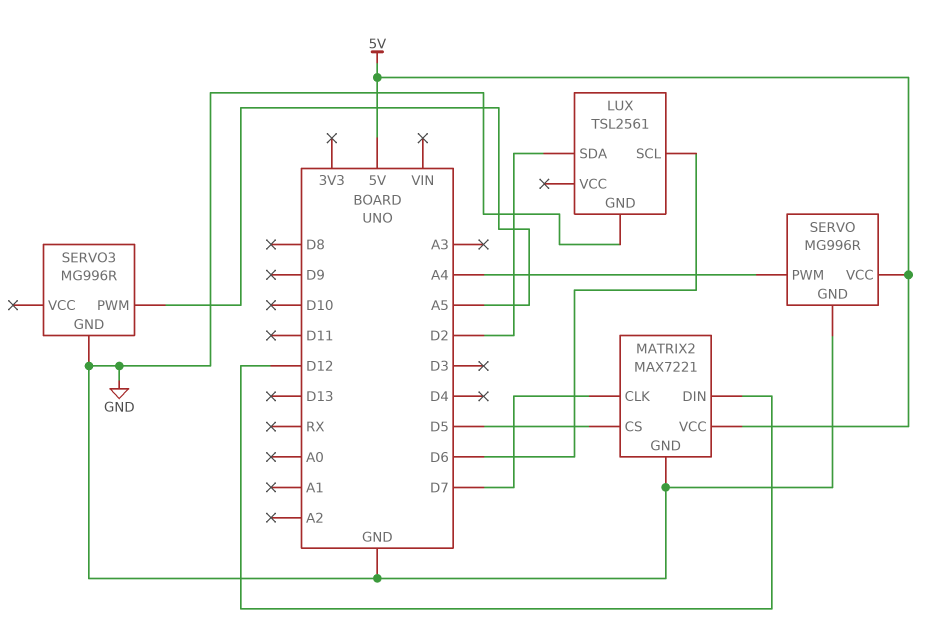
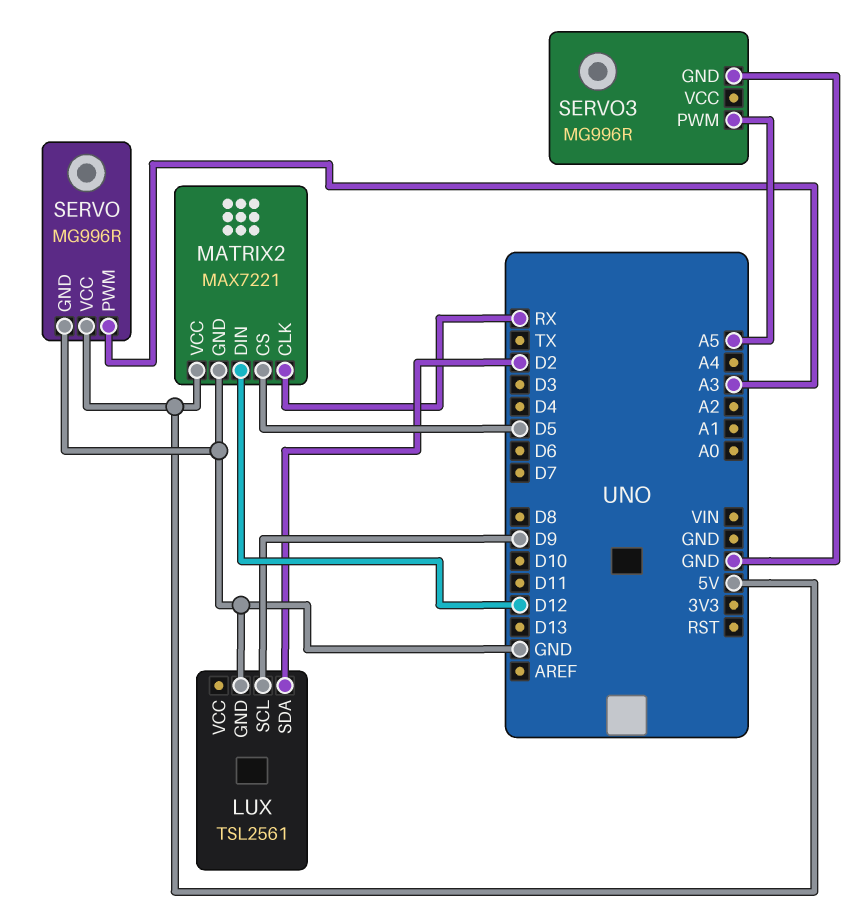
LUX pin SCL: D6 -> D9
MATRIX2 pin CLK: D7 -> RX
SERVO pin PWM: A4 -> A3

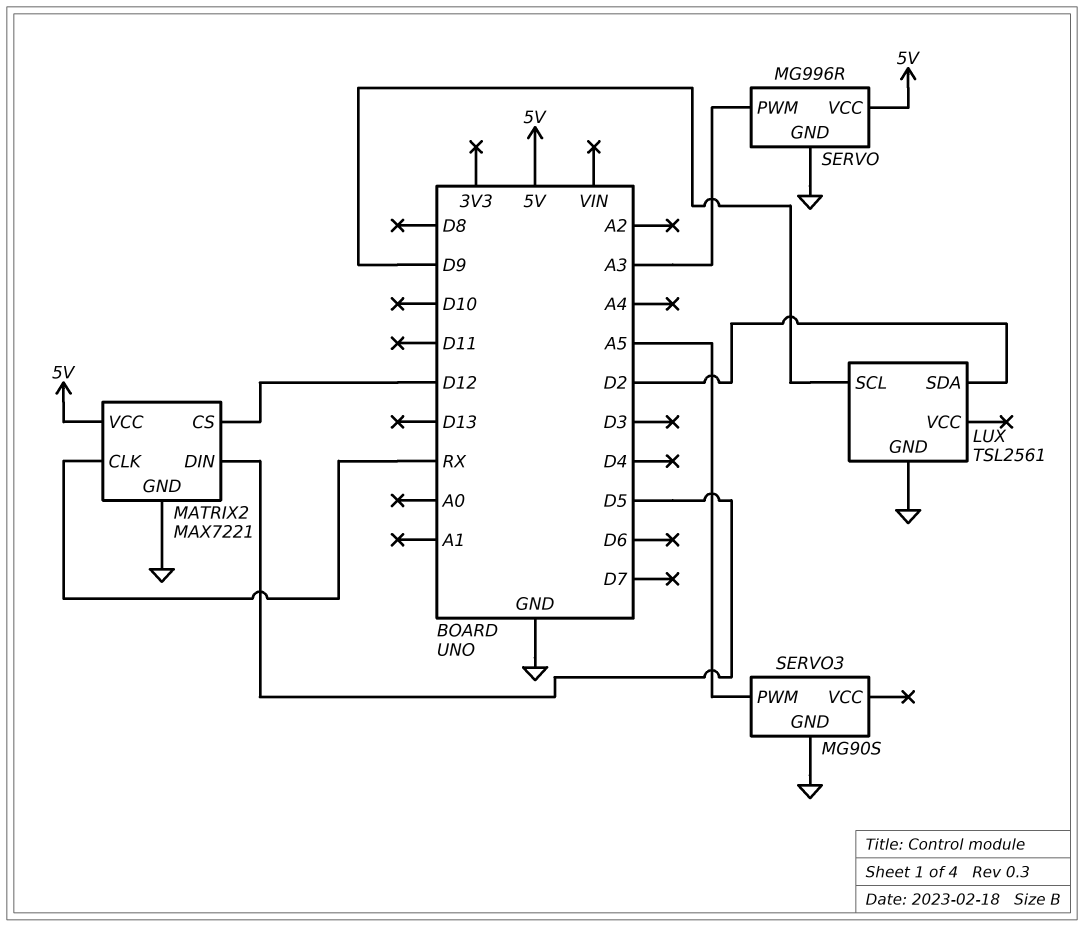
MATRIX2 pin CS: D5 -> D12
MATRIX2 pin DIN: D12 -> D5
SERVO3: MG996R -> MG90S

